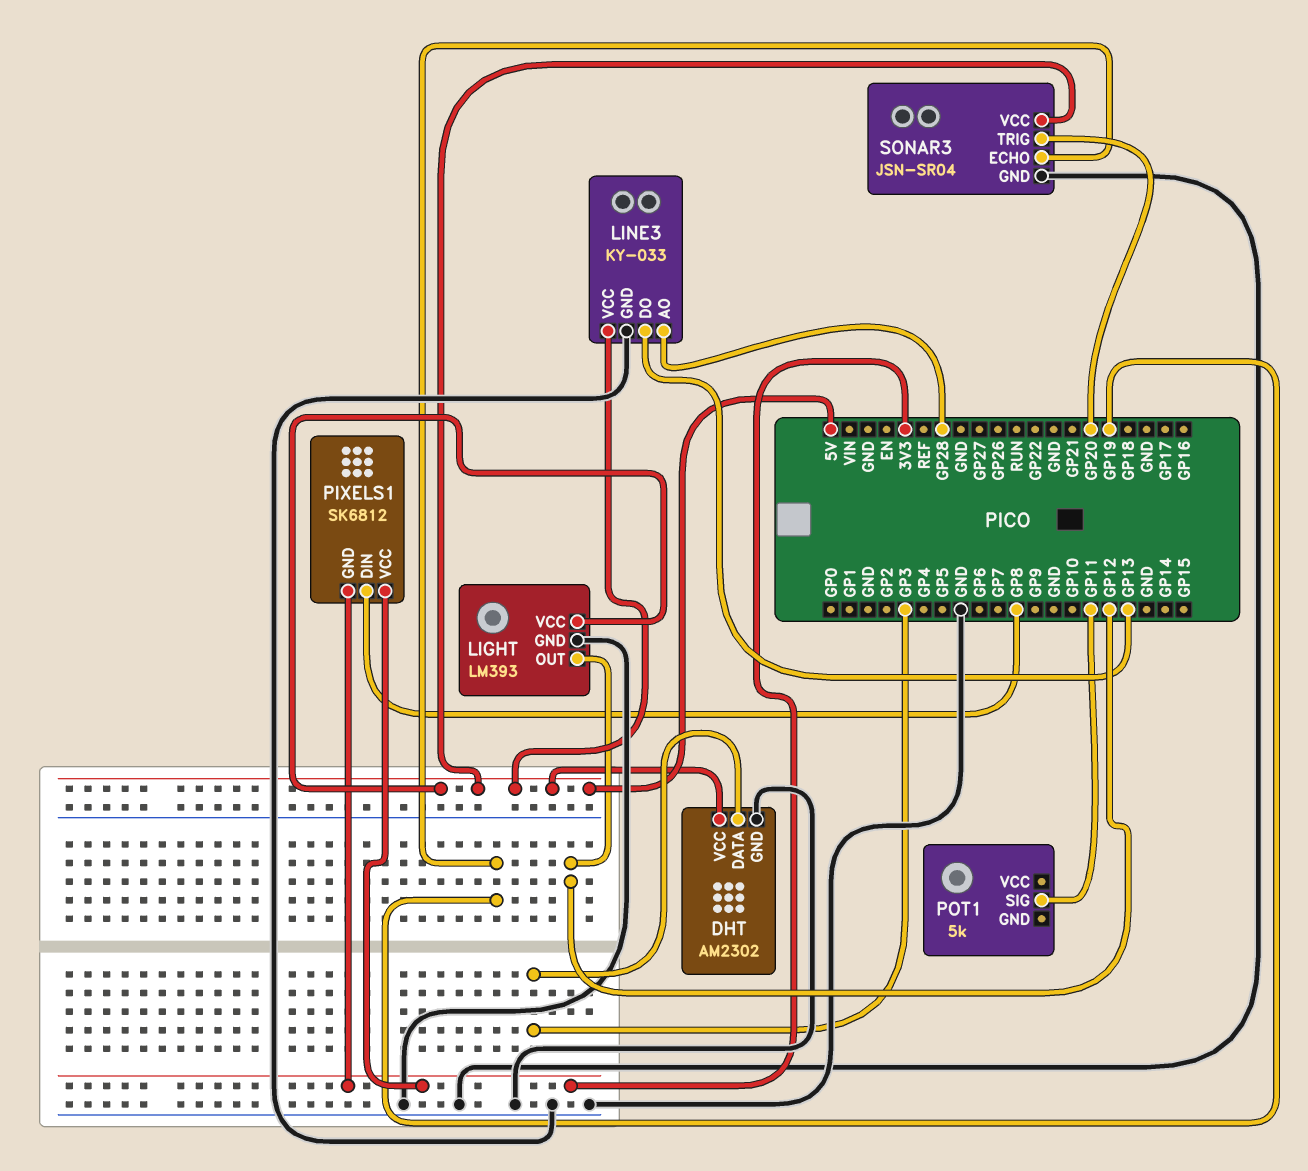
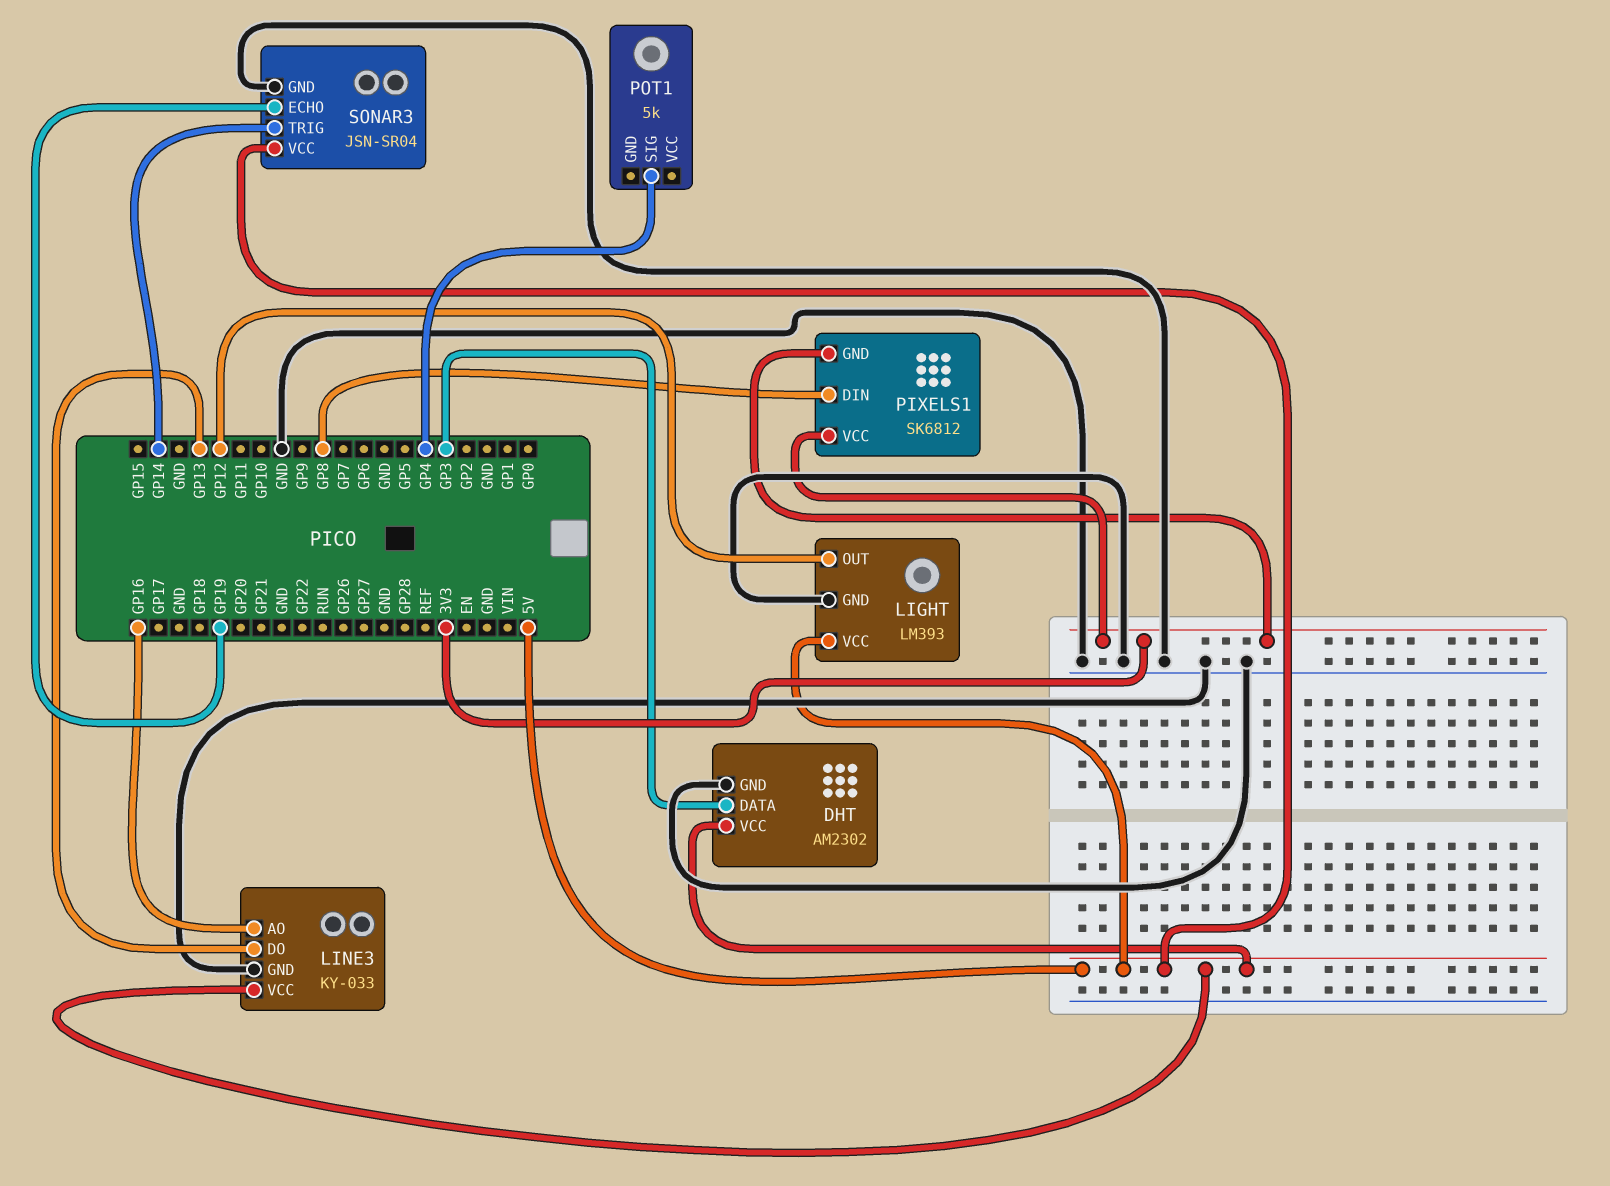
LINE3 pin AO: GP28 -> GP16
POT1 pin SIG: GP11 -> GP4
SONAR3 pin TRIG: GP20 -> GP14

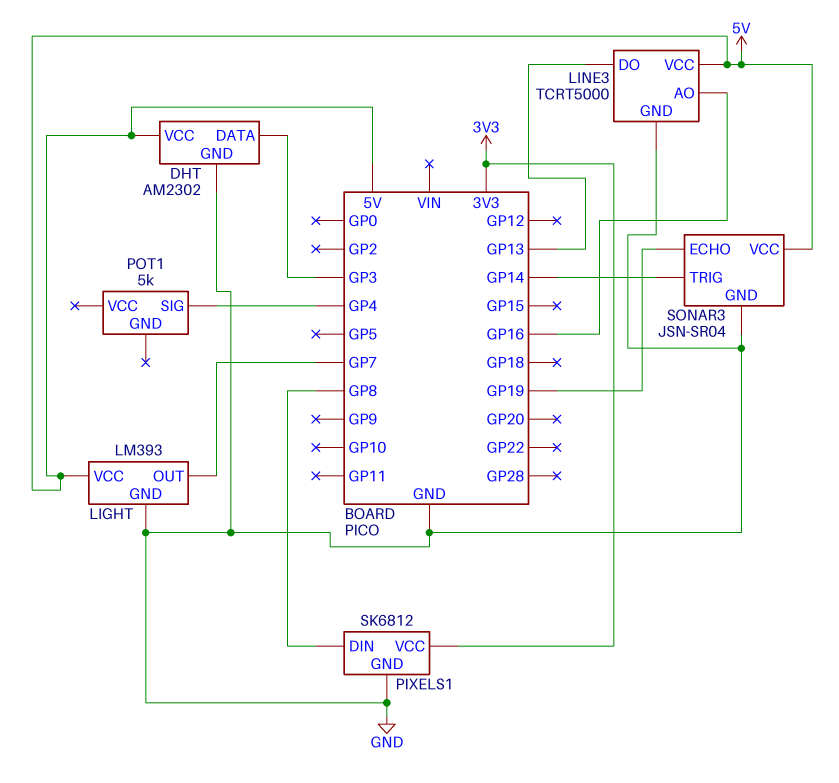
LIGHT pin OUT: GP12 -> GP7
LINE3: KY-033 -> TCRT5000
PIXELS1 pin GND: 3V3 -> GND

